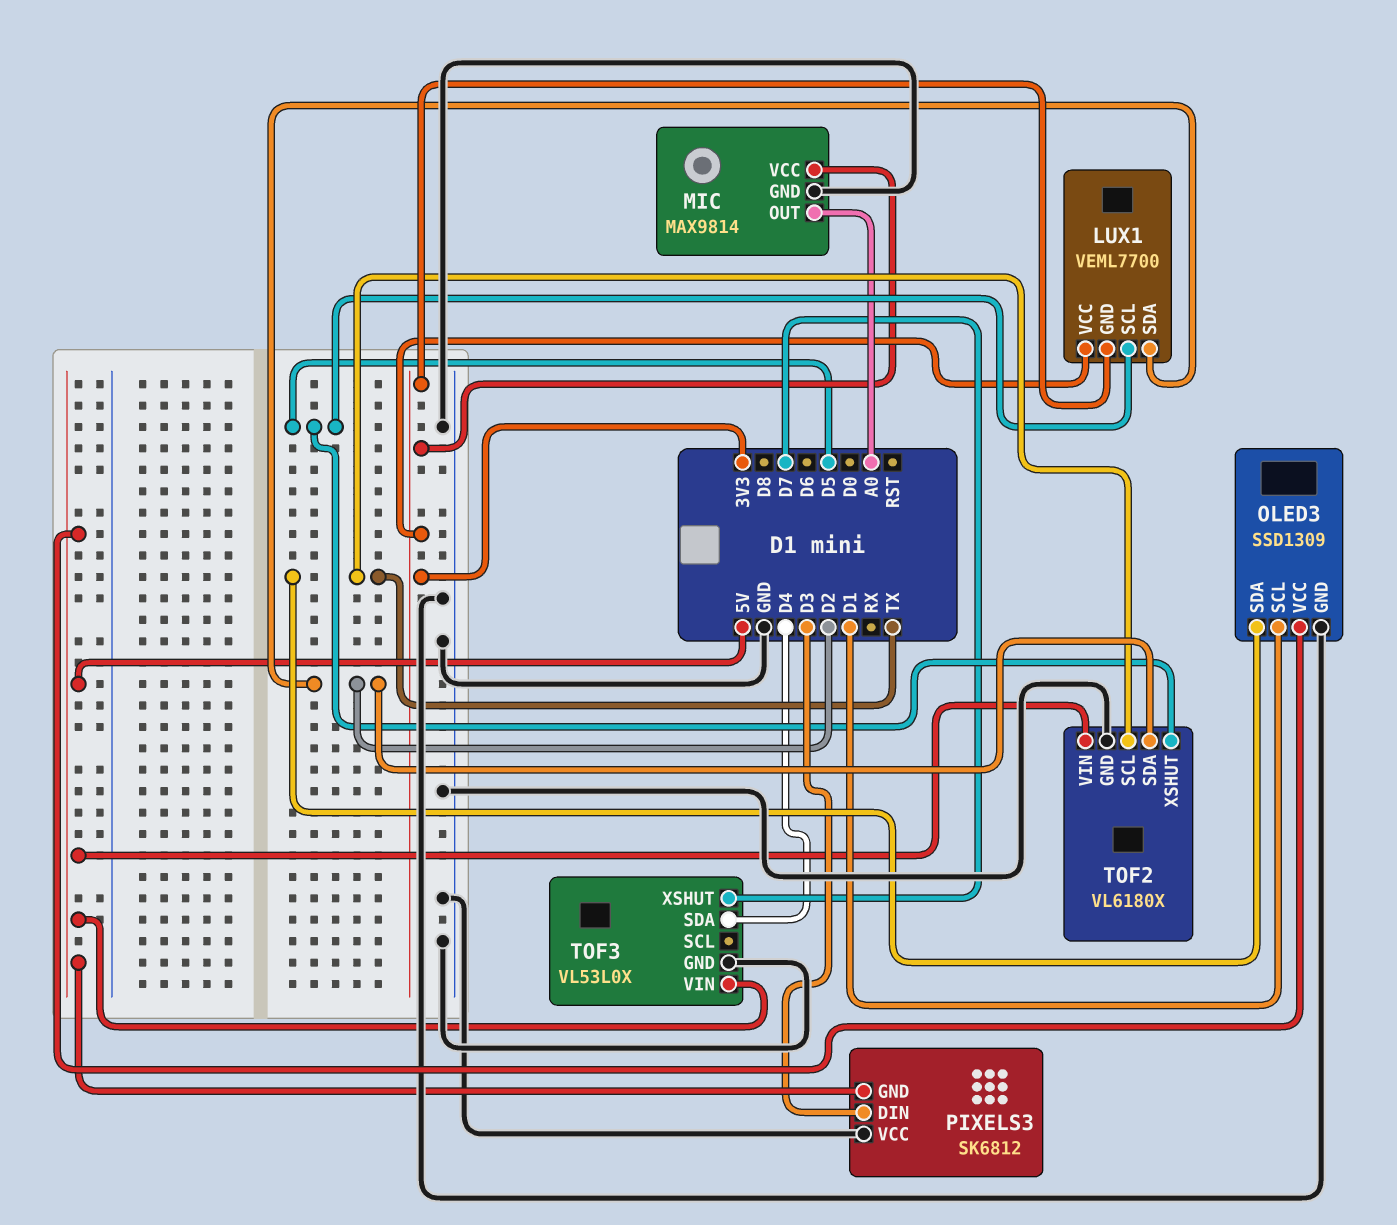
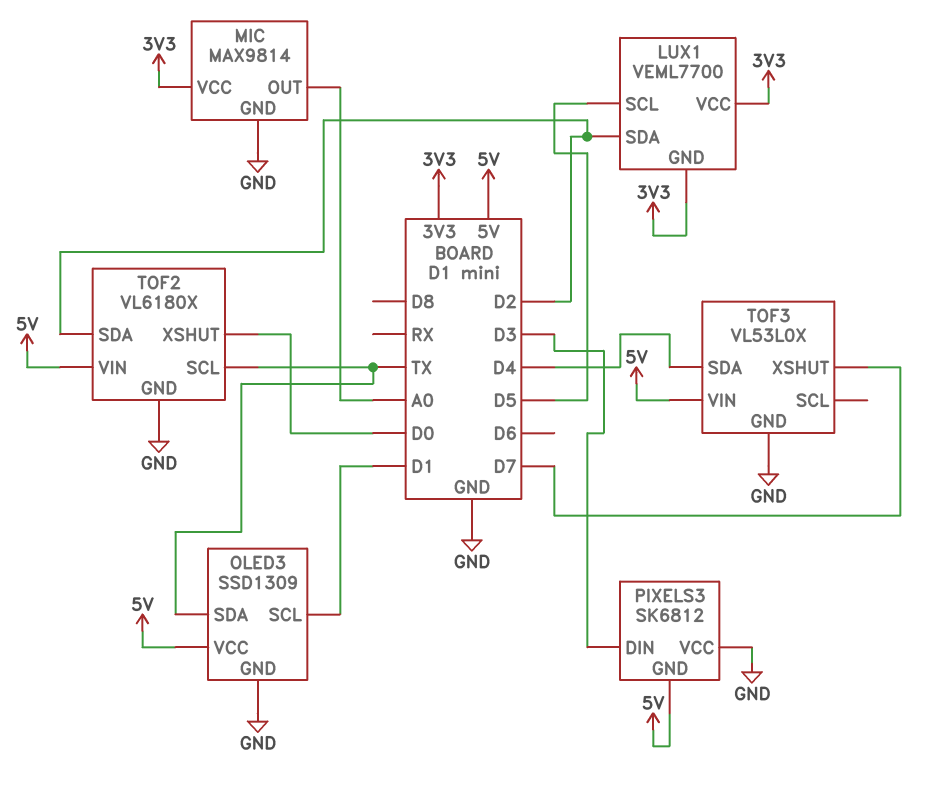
TOF2 pin XSHUT: D5 -> D0

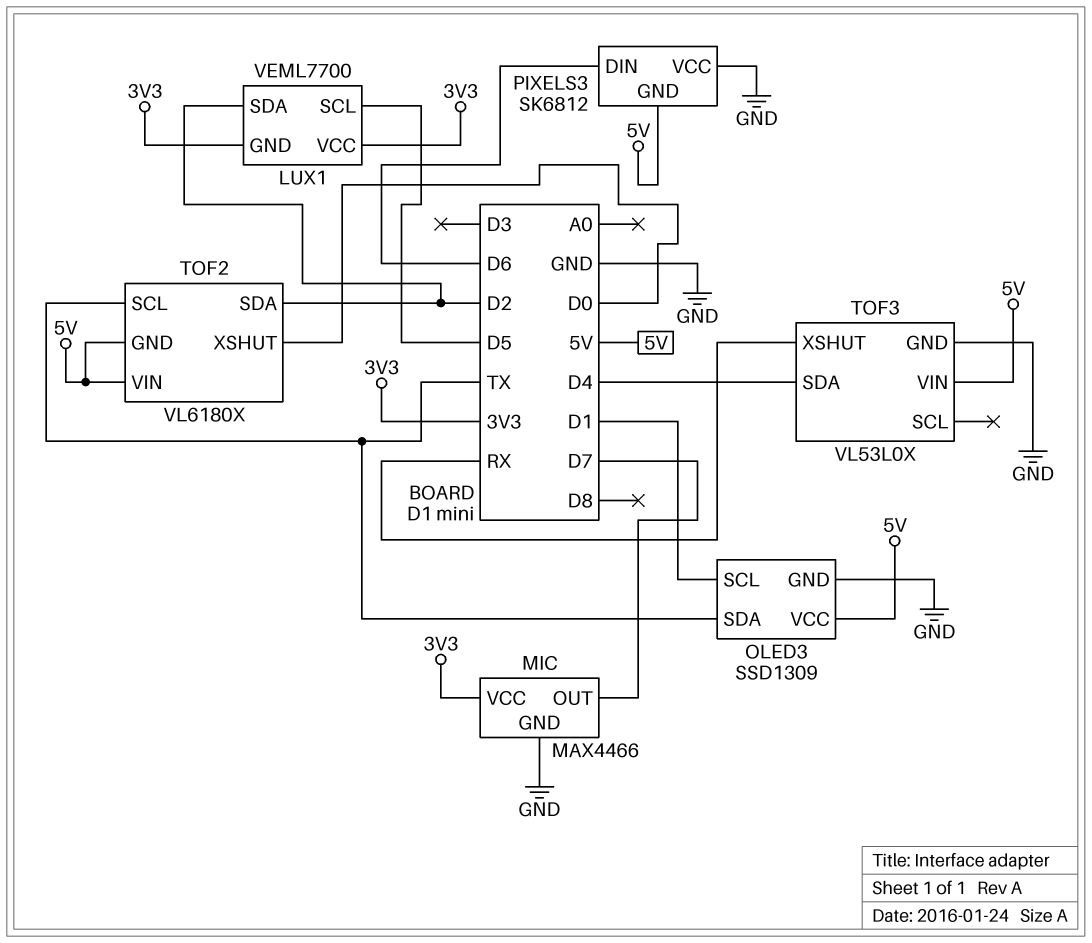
MIC: MAX9814 -> MAX4466
MIC pin OUT: A0 -> D7
PIXELS3 pin DIN: D3 -> D6
TOF2 pin GND: GND -> 5V
TOF3 pin XSHUT: D7 -> RX

